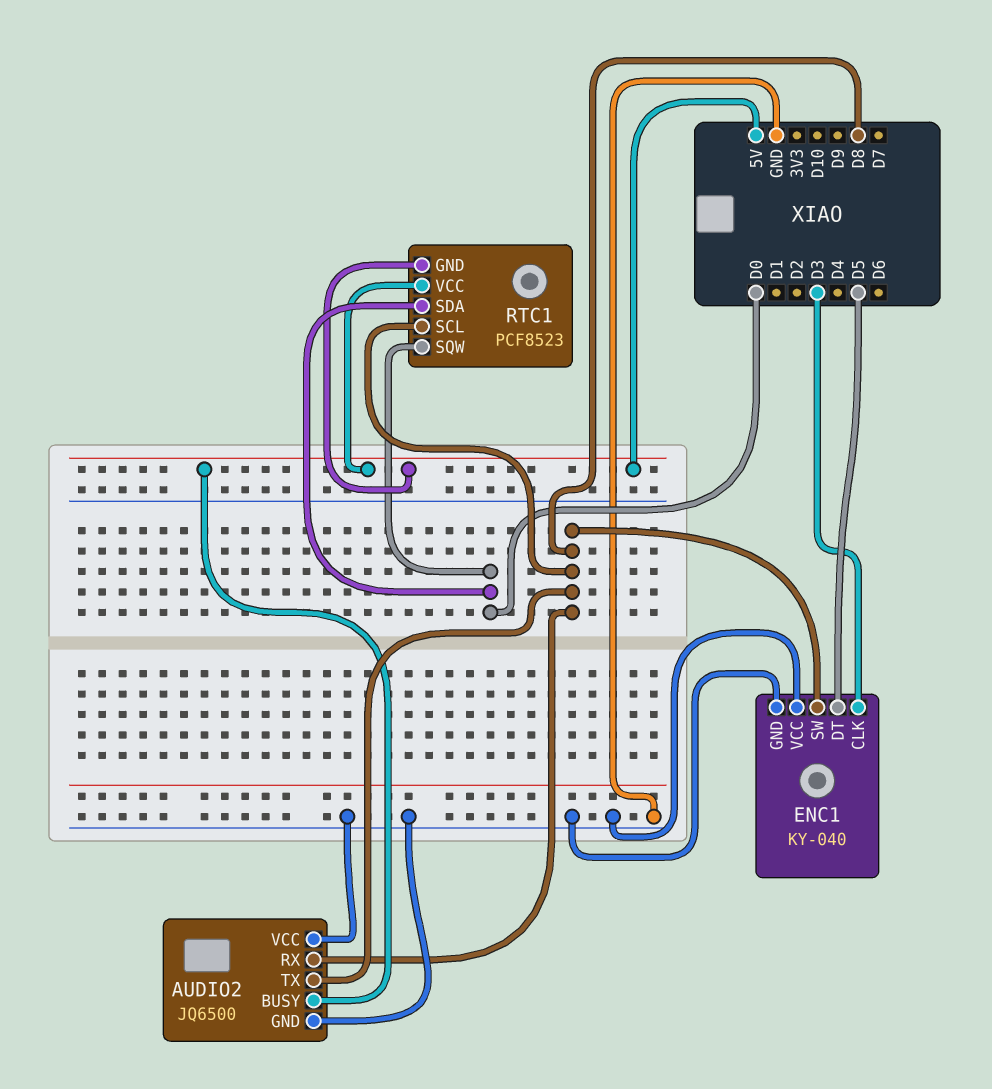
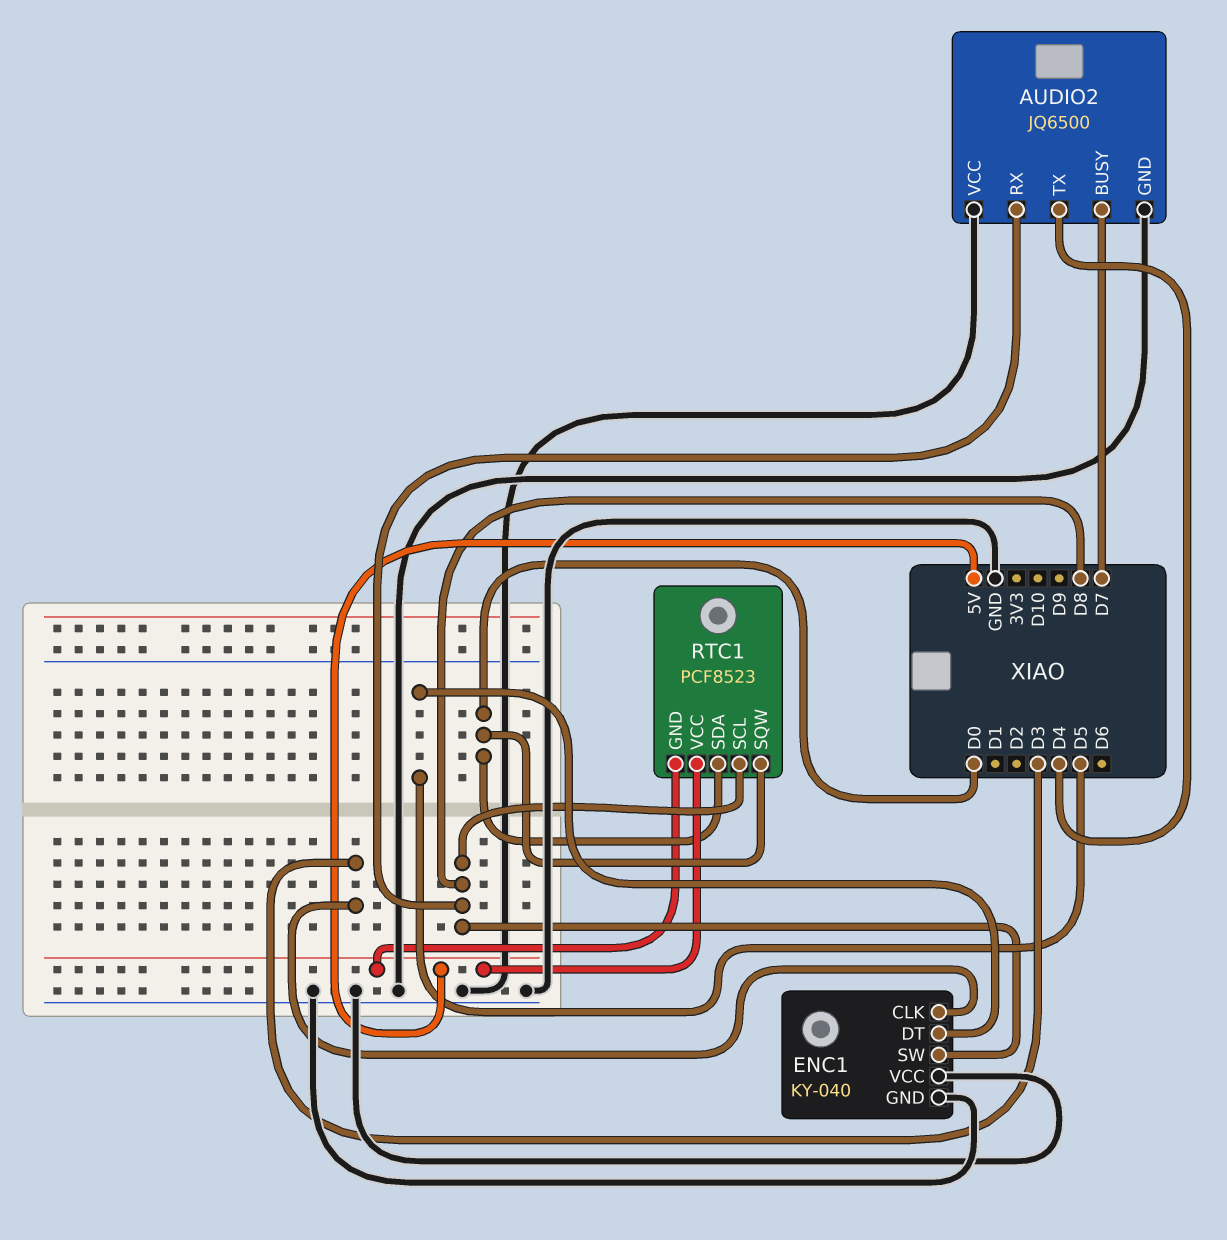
AUDIO2 pin BUSY: 5V -> D7
AUDIO2 pin TX: D8 -> D4

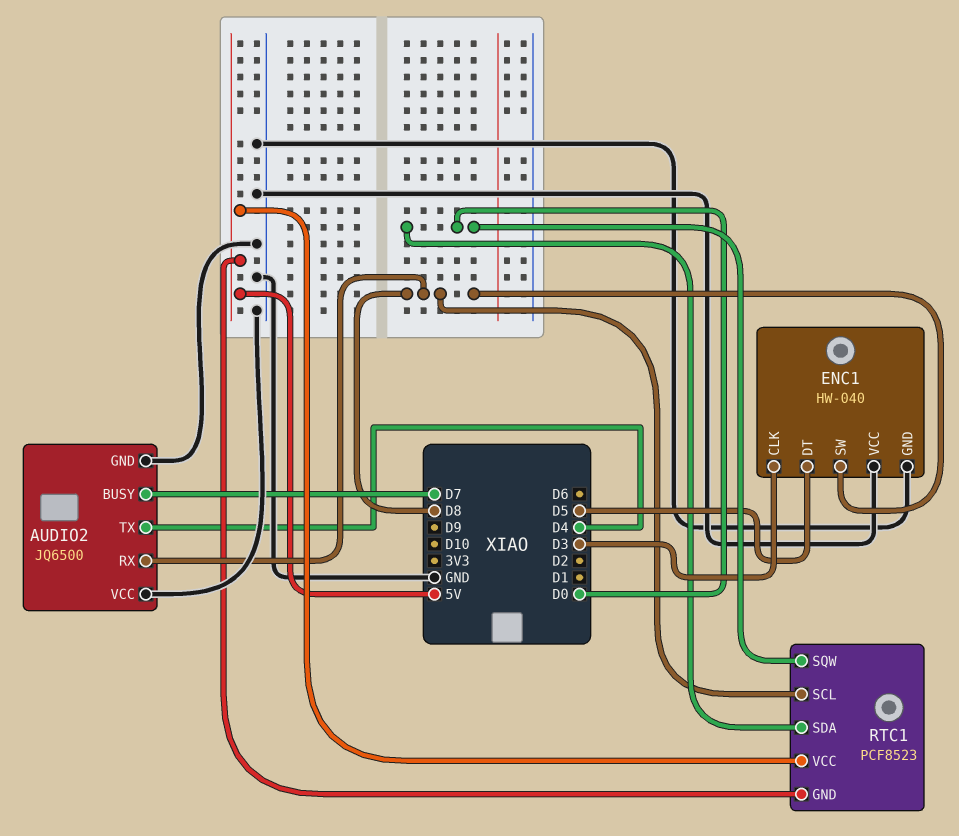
ENC1: KY-040 -> HW-040

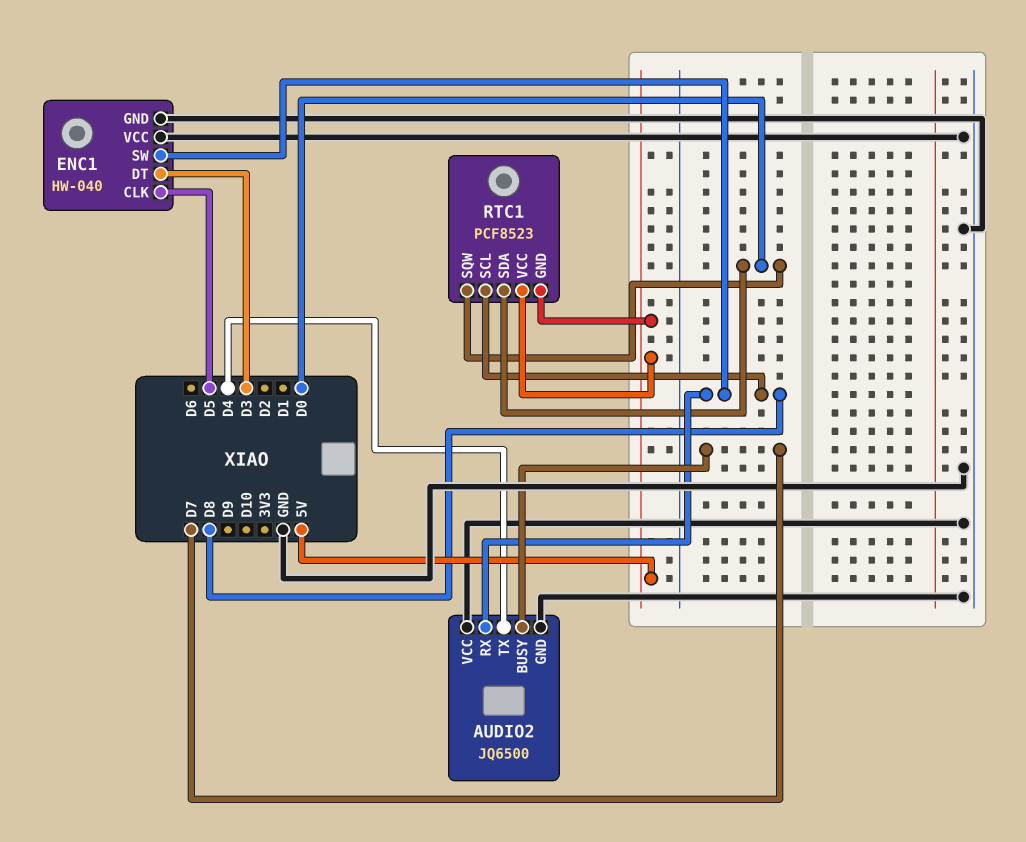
ENC1 pin CLK: D3 -> D5
ENC1 pin DT: D5 -> D3

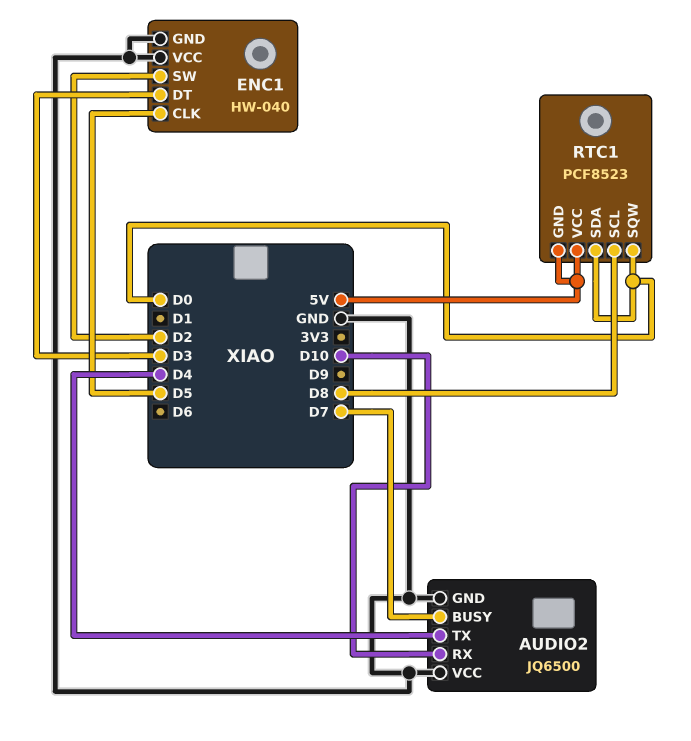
AUDIO2 pin RX: D8 -> D10
ENC1 pin SW: D8 -> D2

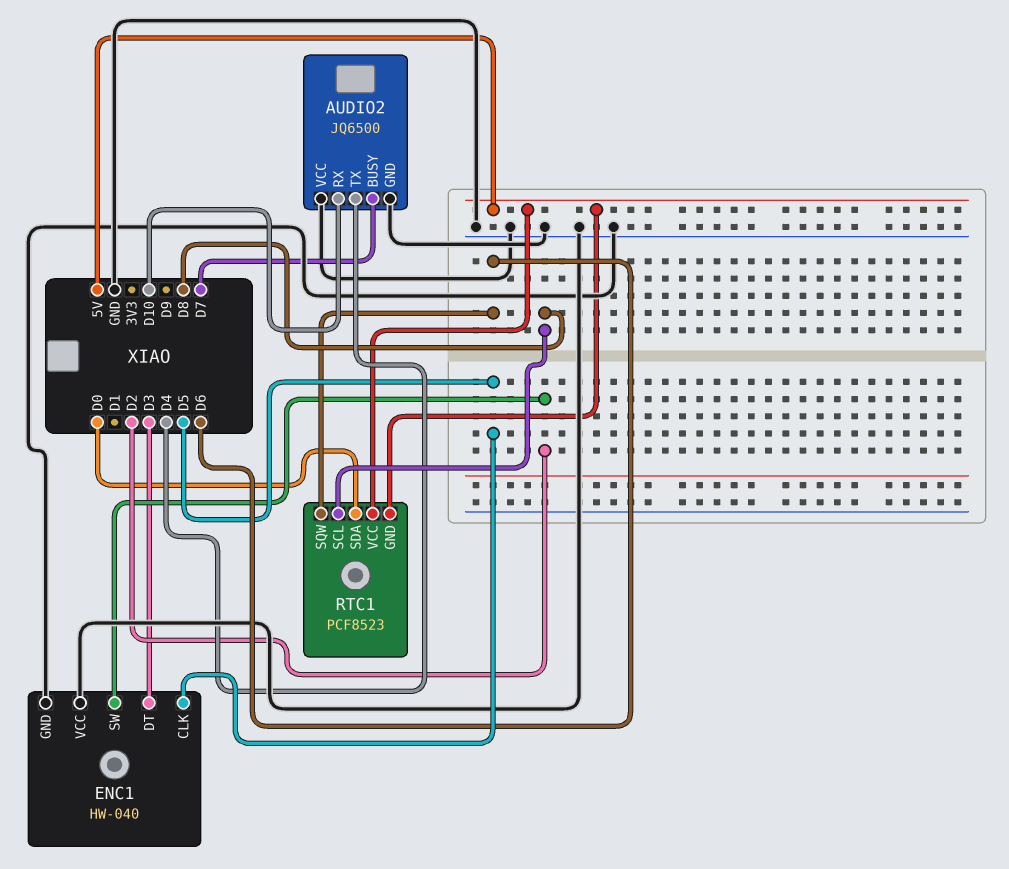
RTC1 pin SQW: D0 -> D6

